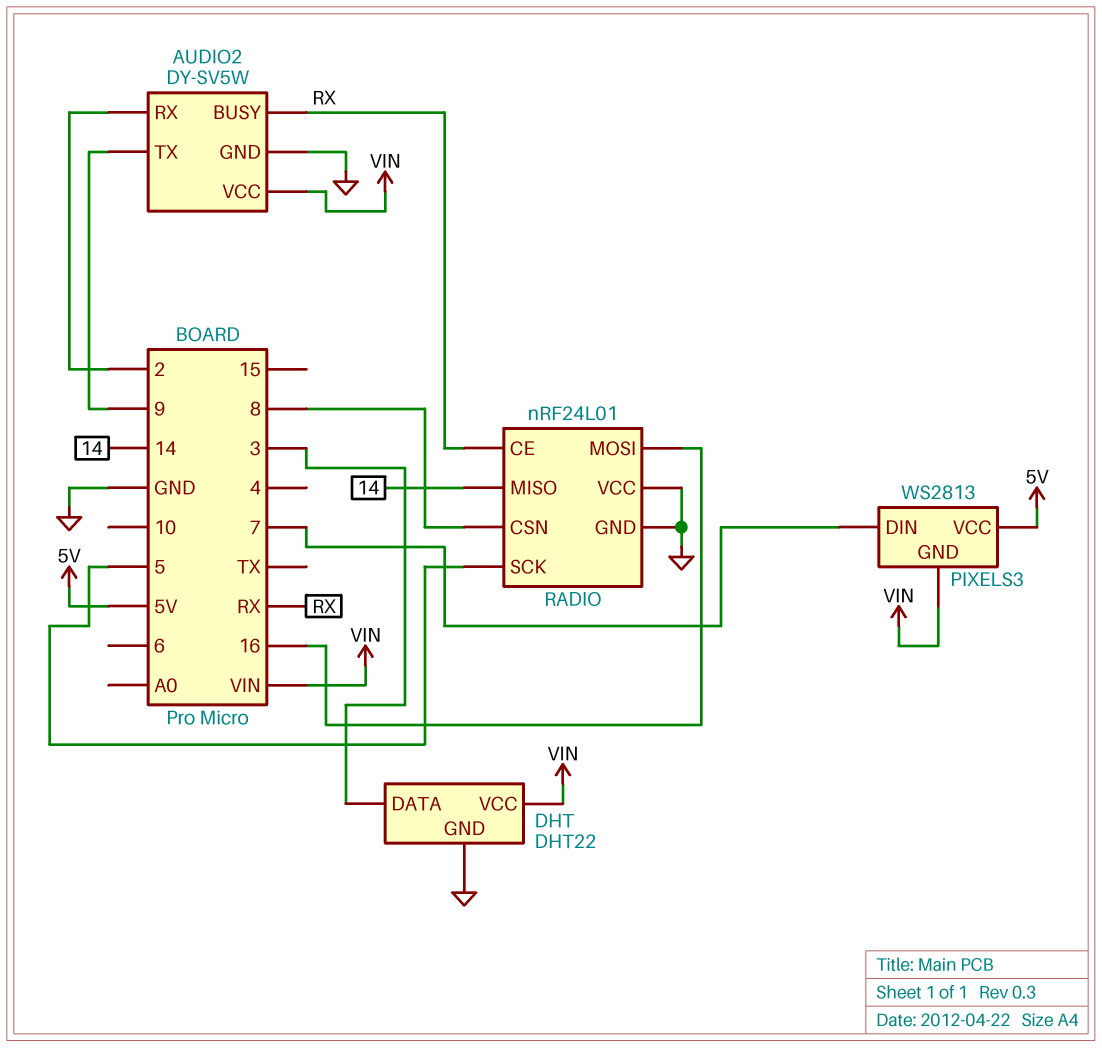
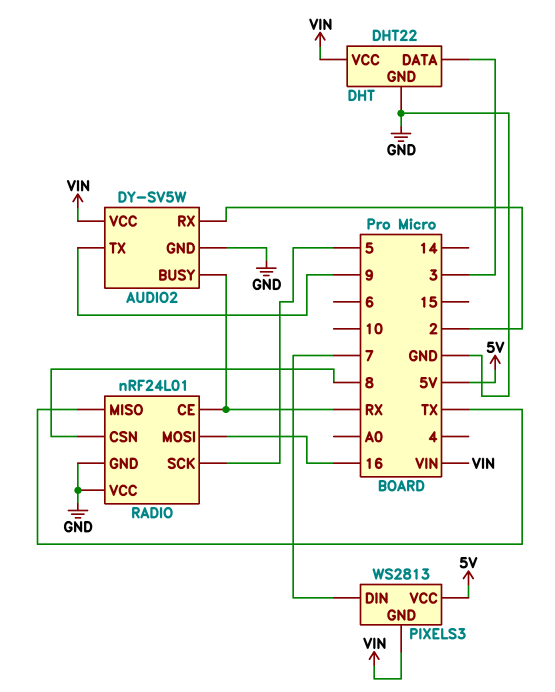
RADIO pin MISO: 14 -> TX

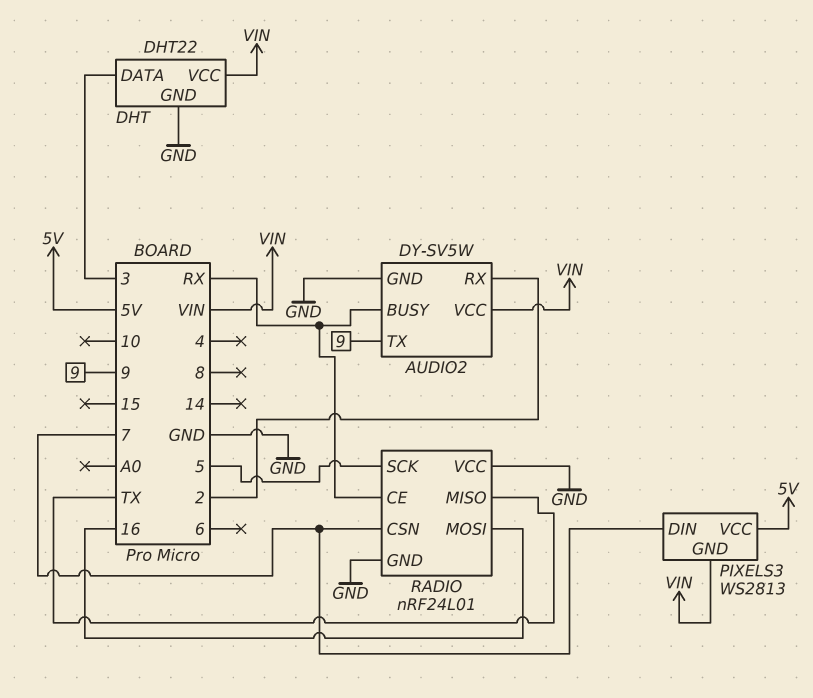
RADIO pin CSN: 8 -> 7

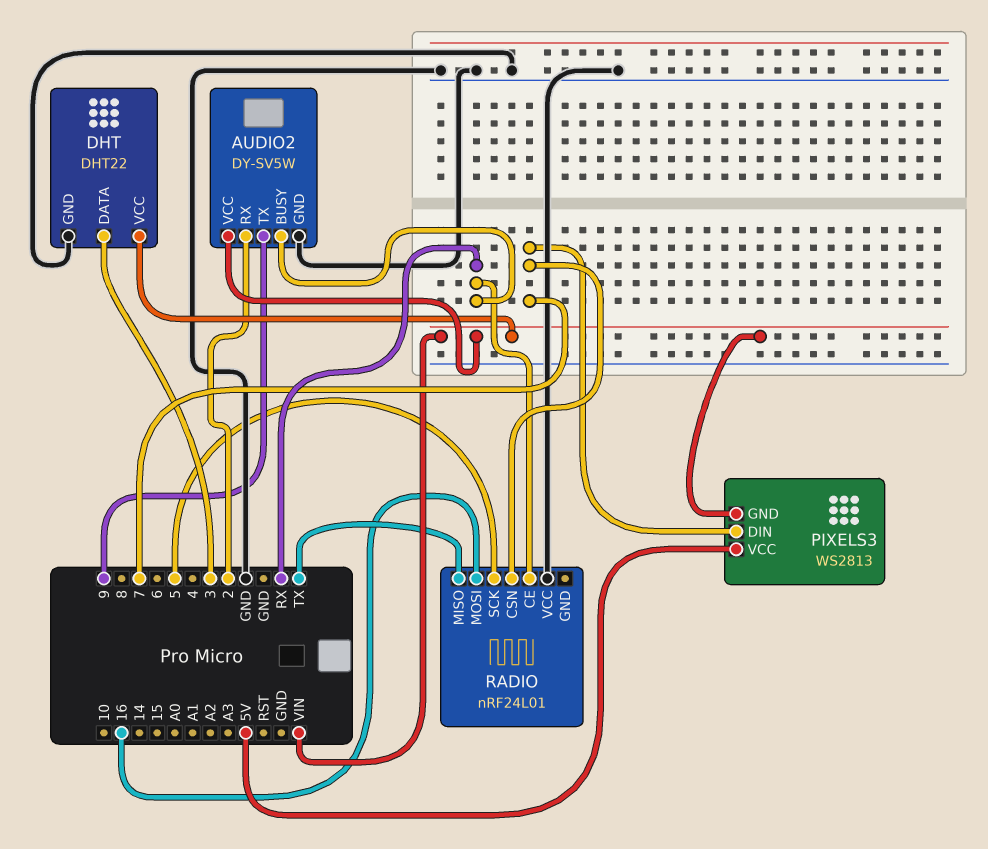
RADIO pin GND: GND -> none

